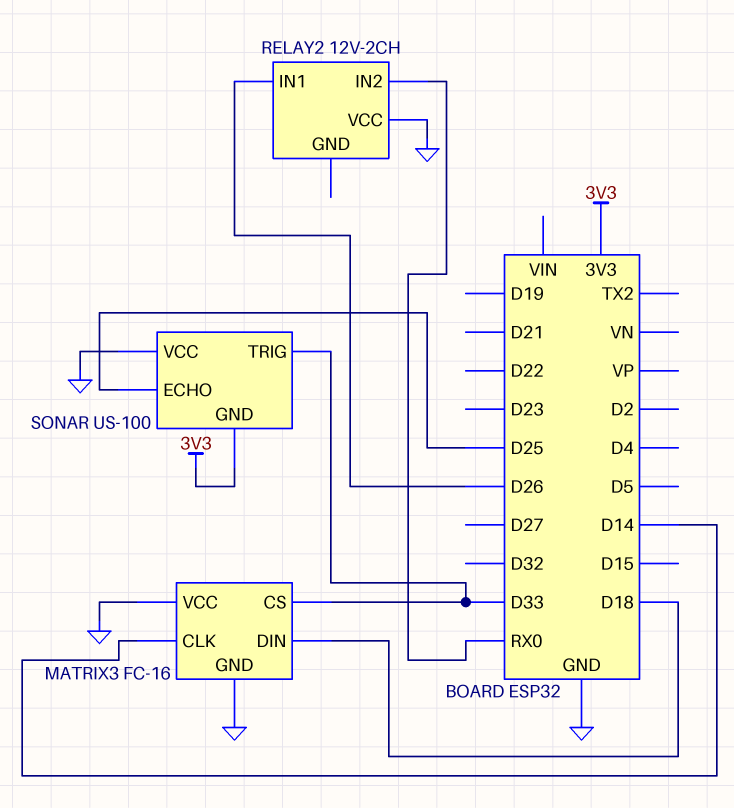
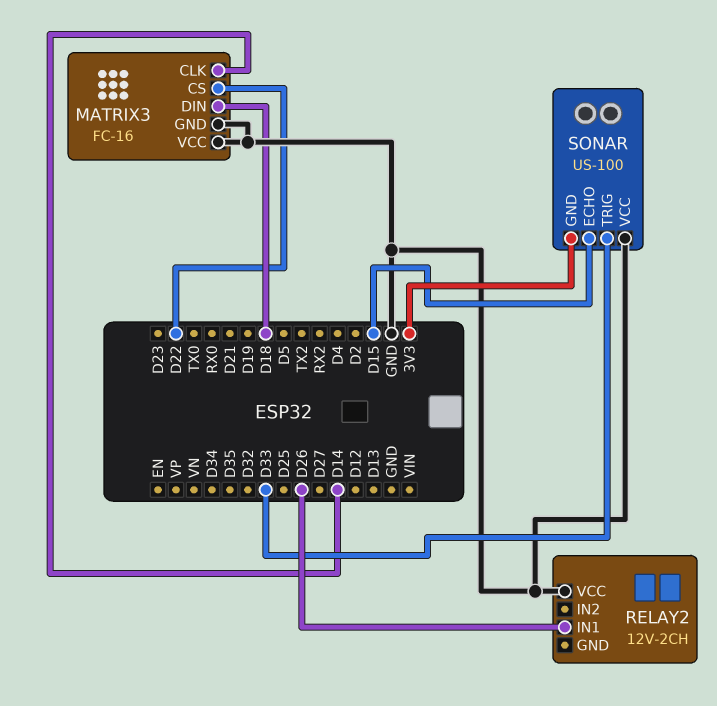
MATRIX3 pin CS: D33 -> D22
RELAY2 pin IN2: RX0 -> none
SONAR pin ECHO: D25 -> D15

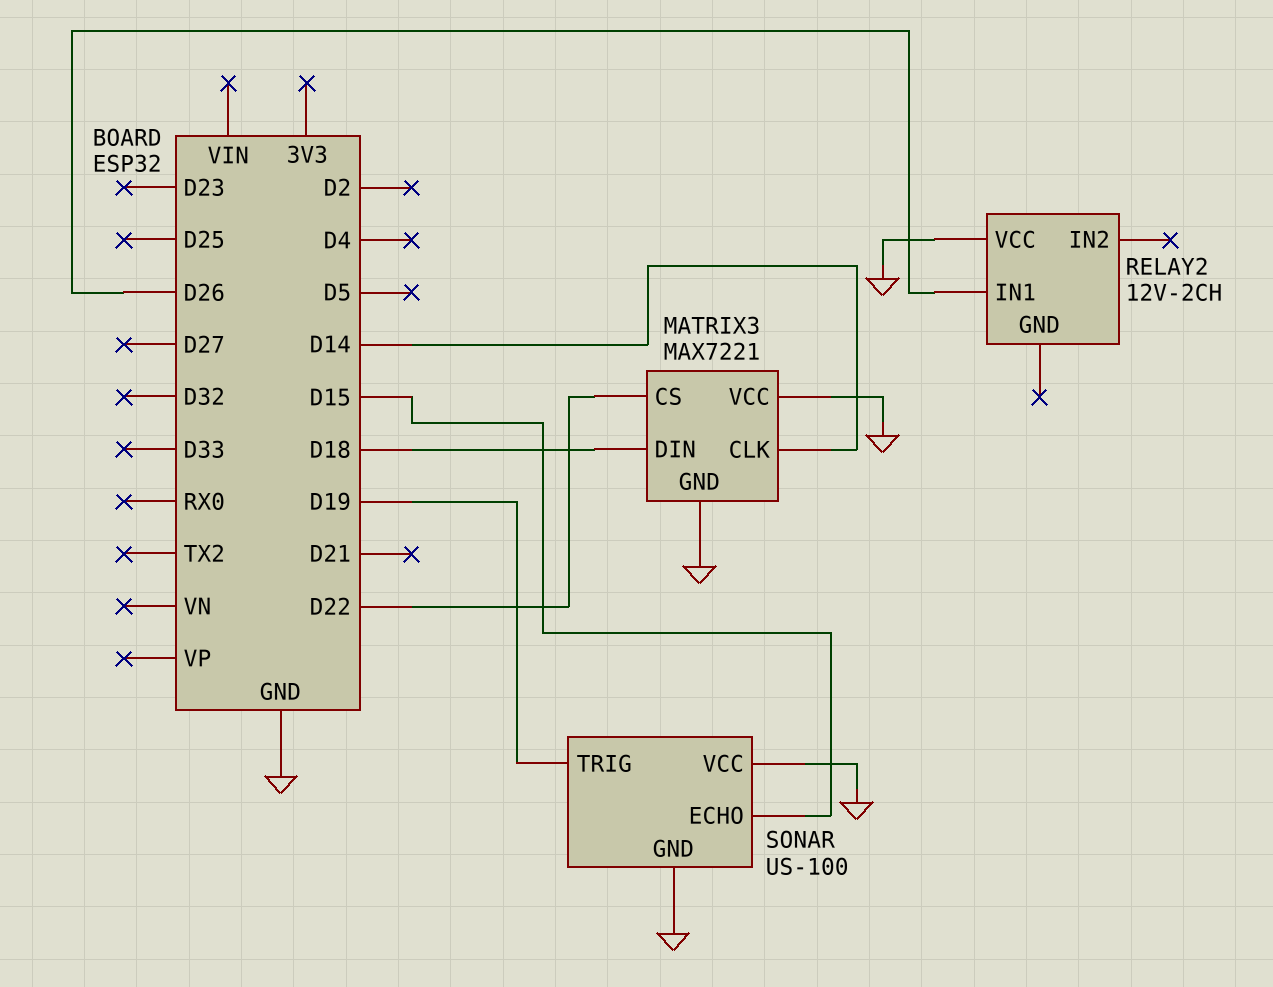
MATRIX3: FC-16 -> MAX7221
SONAR pin GND: 3V3 -> GND
SONAR pin TRIG: D33 -> D19

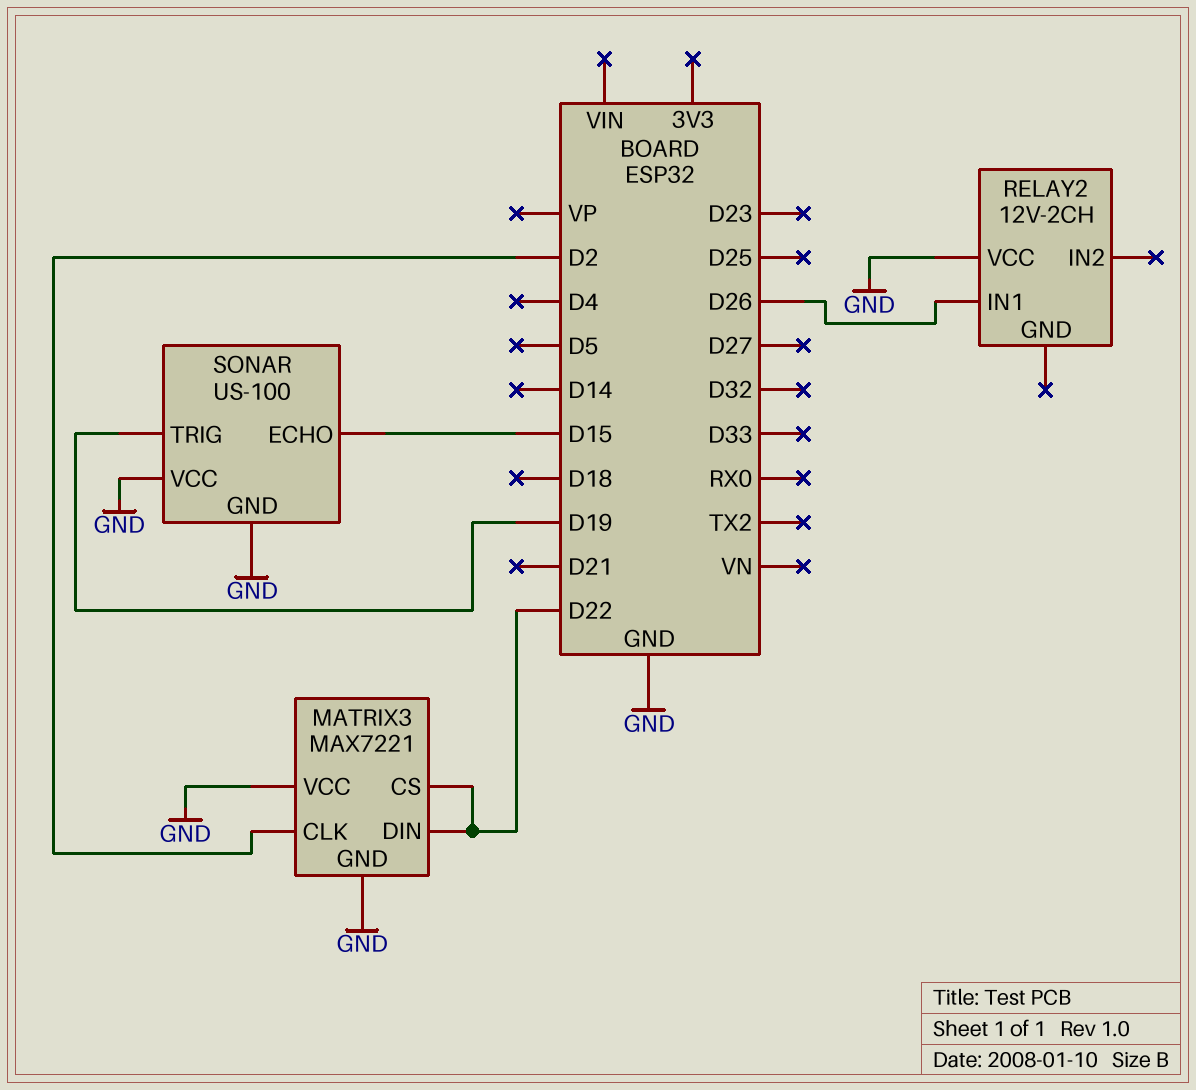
MATRIX3 pin CLK: D14 -> D2
MATRIX3 pin DIN: D18 -> D22

